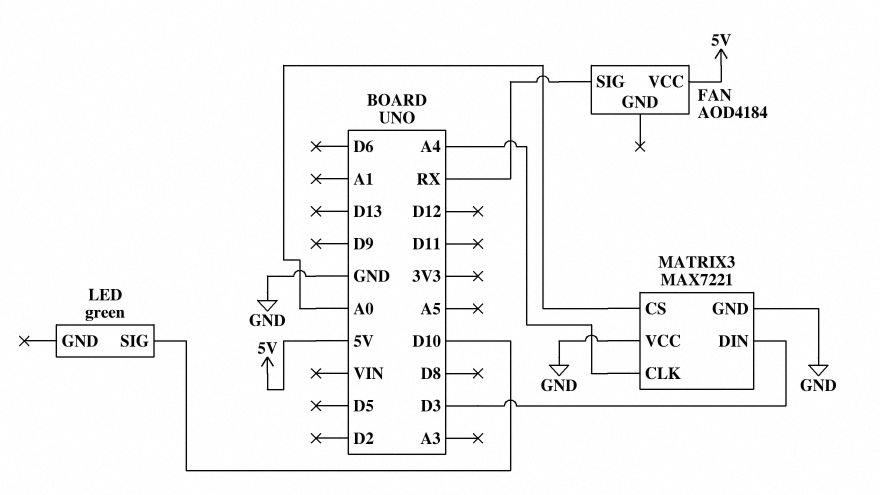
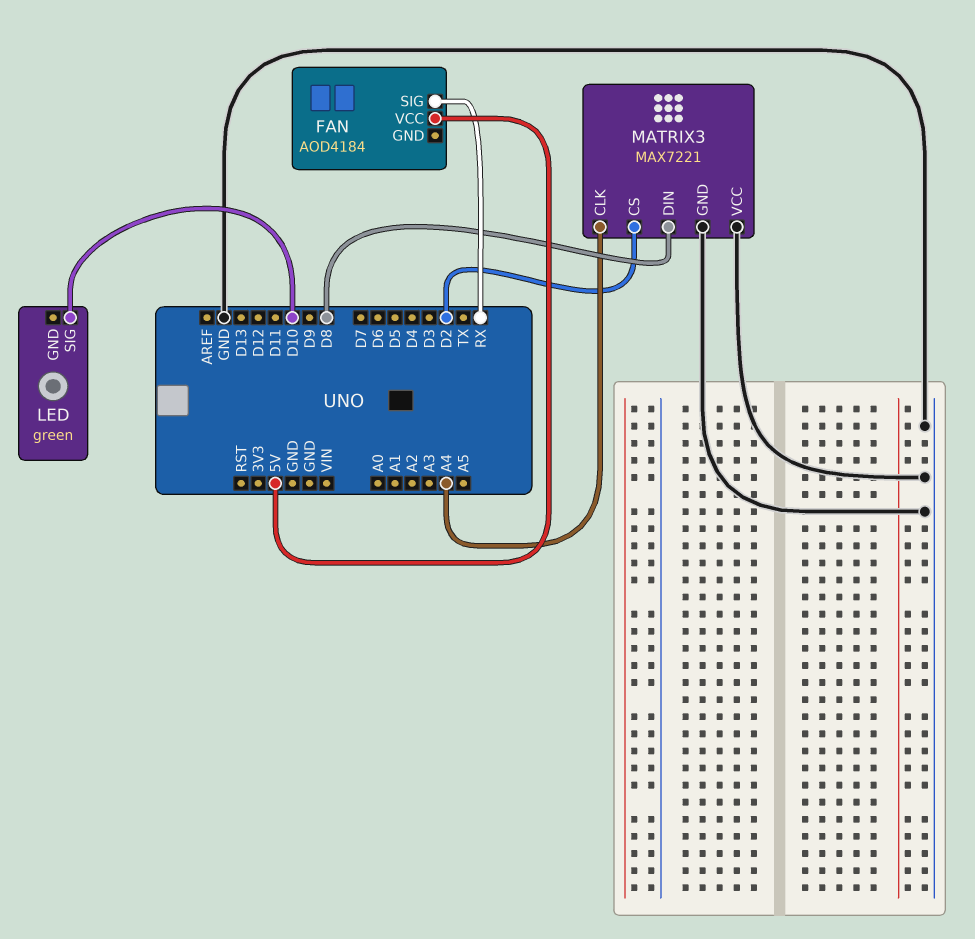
MATRIX3 pin CS: A0 -> D2
MATRIX3 pin DIN: D3 -> D8

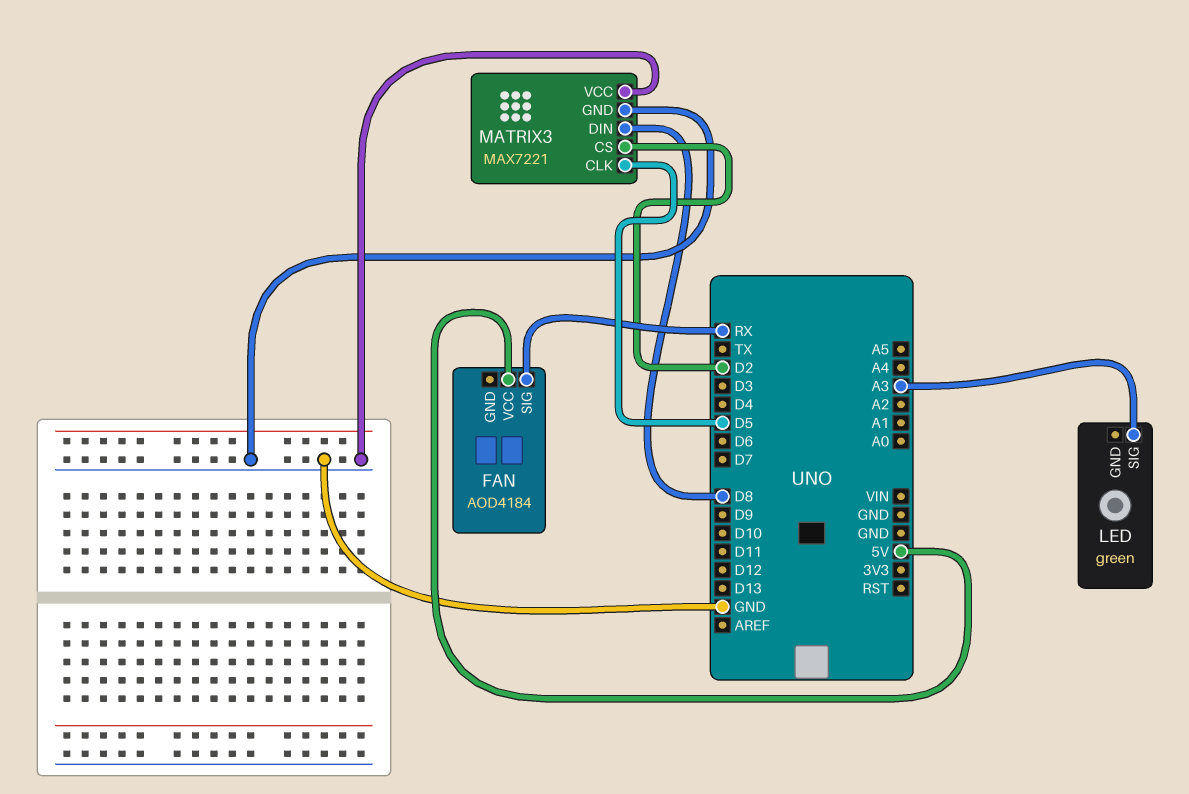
LED pin SIG: D10 -> A3
MATRIX3 pin CLK: A4 -> D5

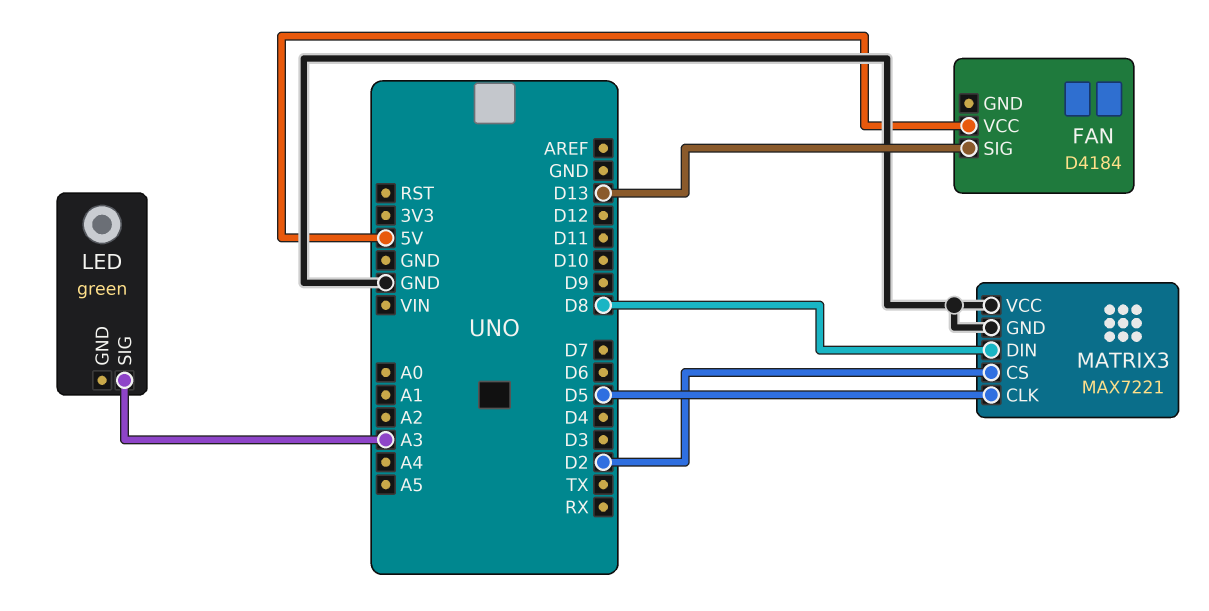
FAN: AOD4184 -> D4184
FAN pin SIG: RX -> D13

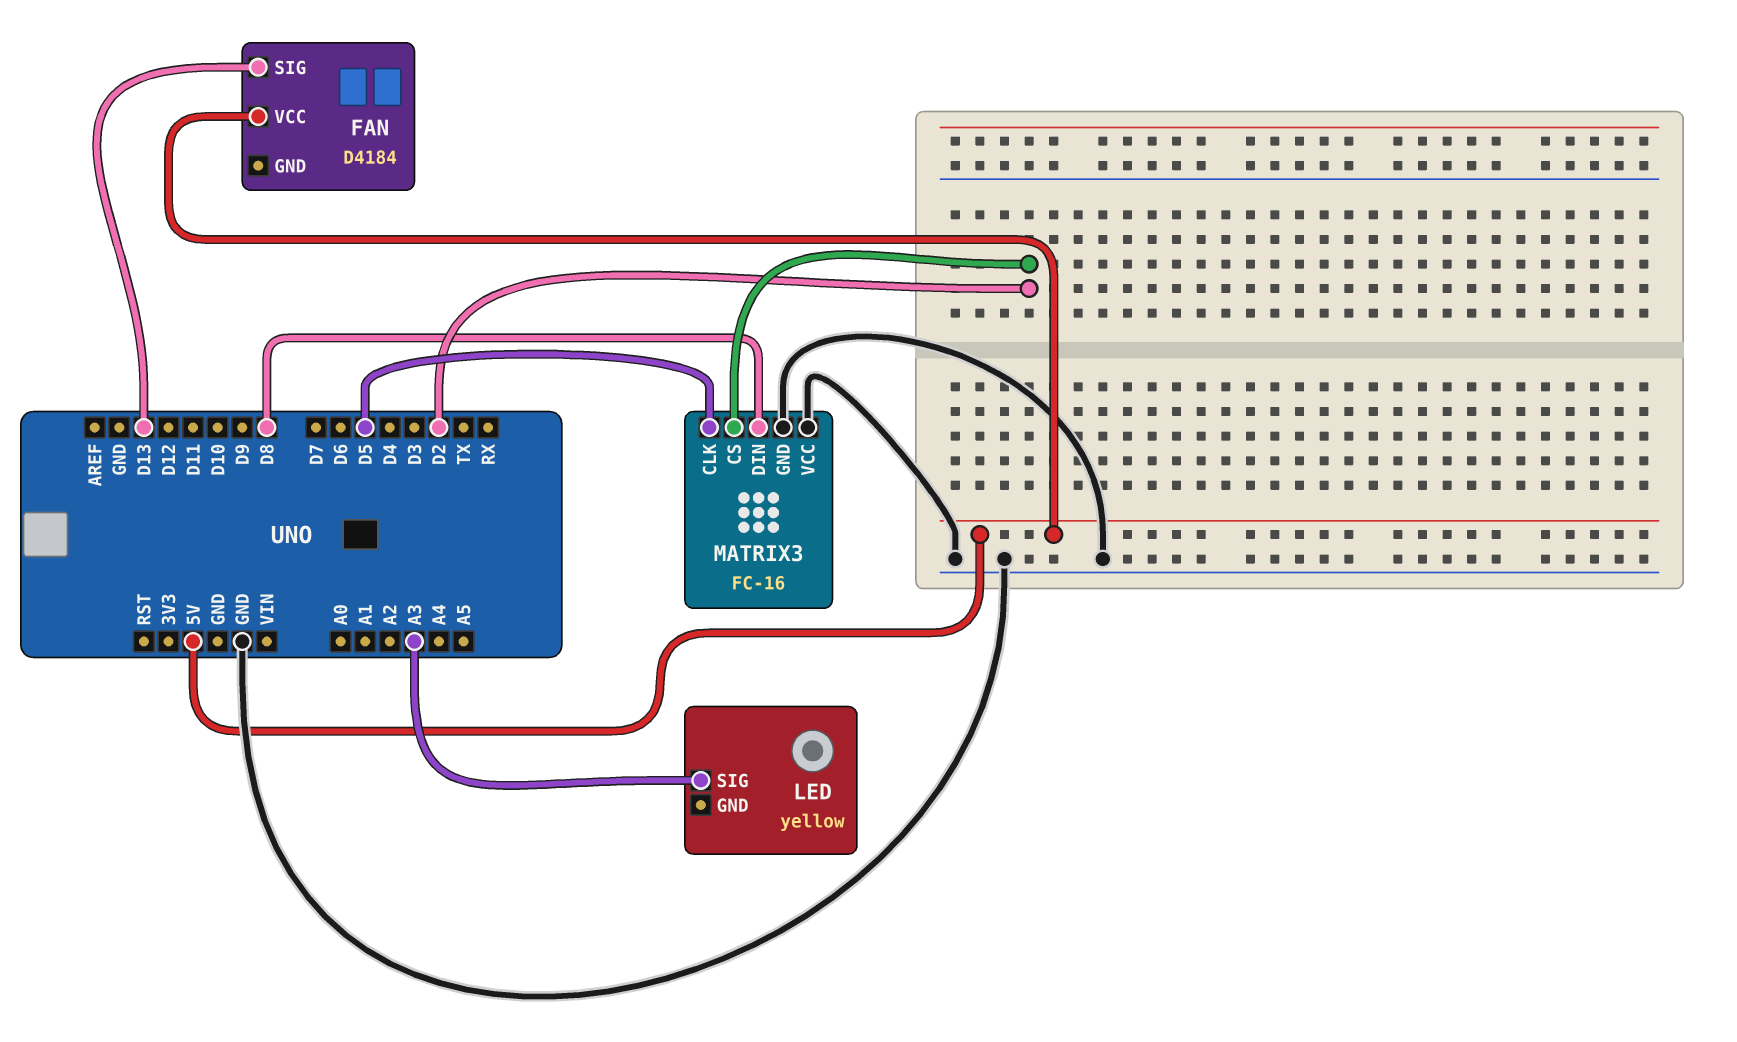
LED: green -> yellow
MATRIX3: MAX7221 -> FC-16

